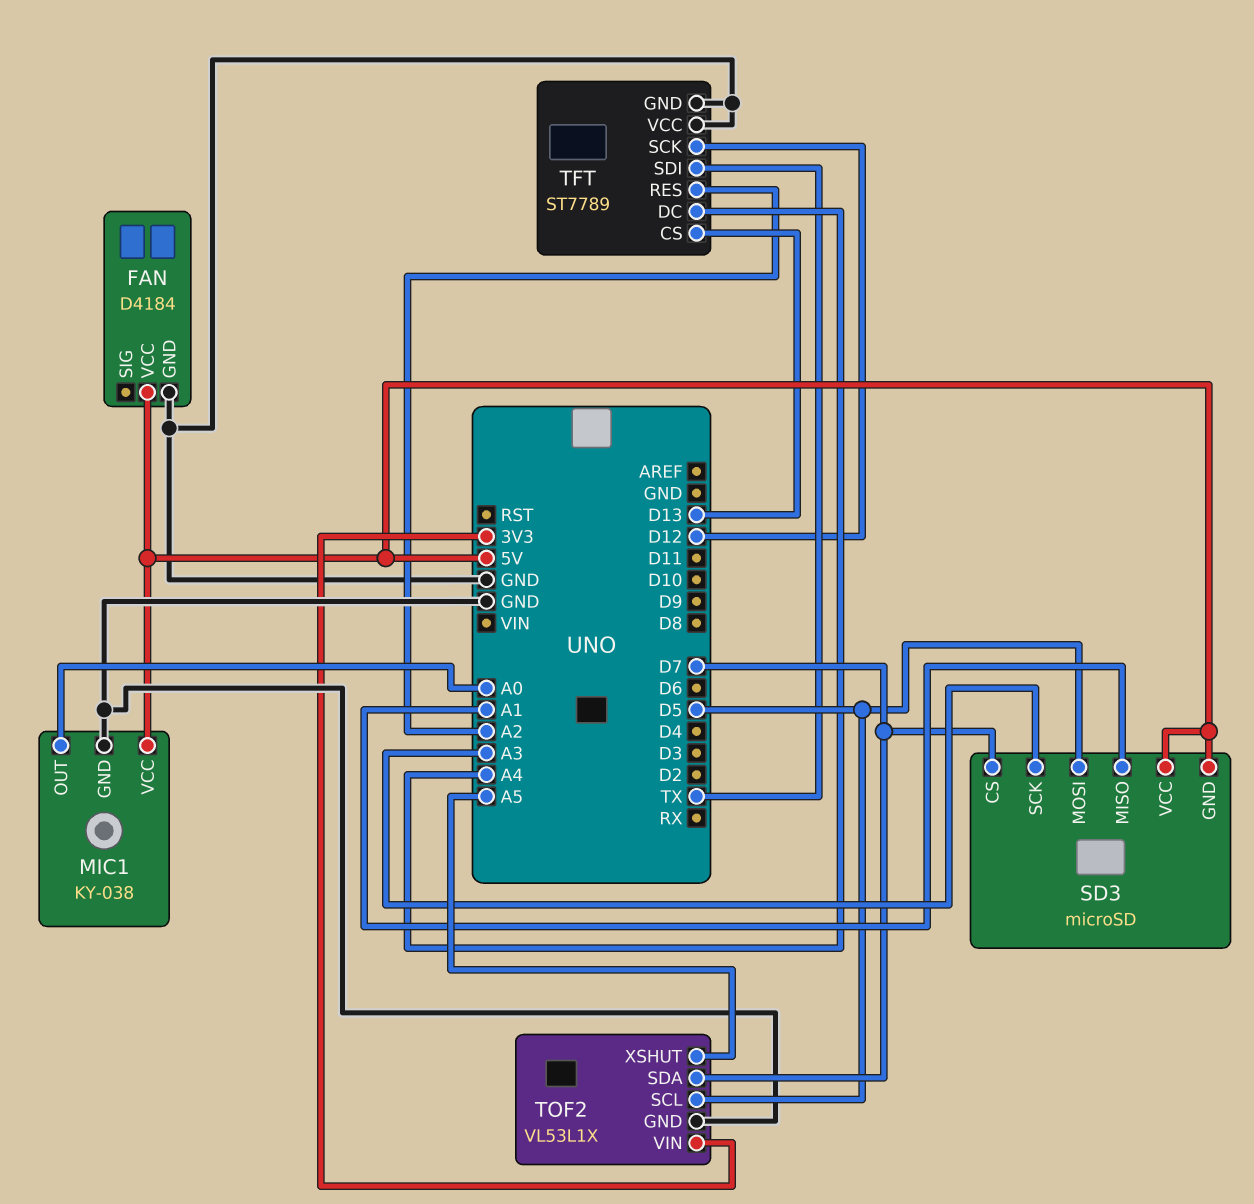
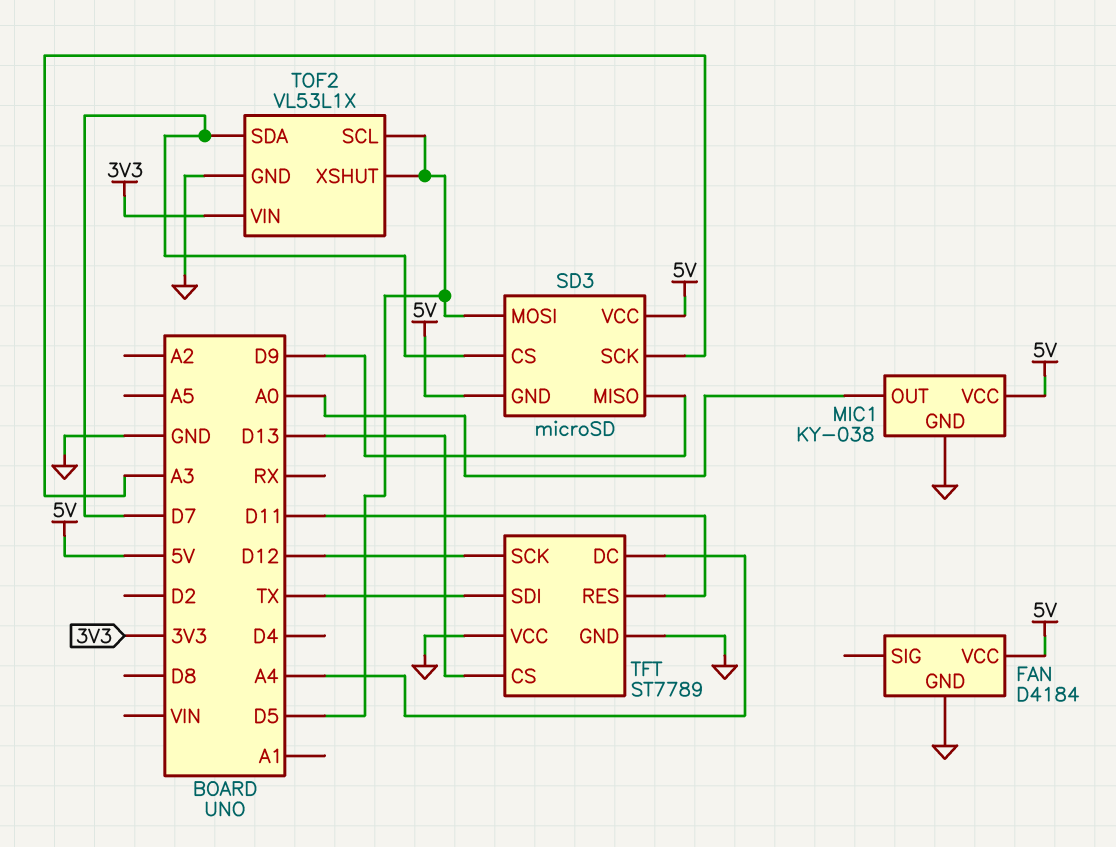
SD3 pin MISO: A1 -> D9
TFT pin RES: A2 -> D11
TOF2 pin XSHUT: A5 -> D5

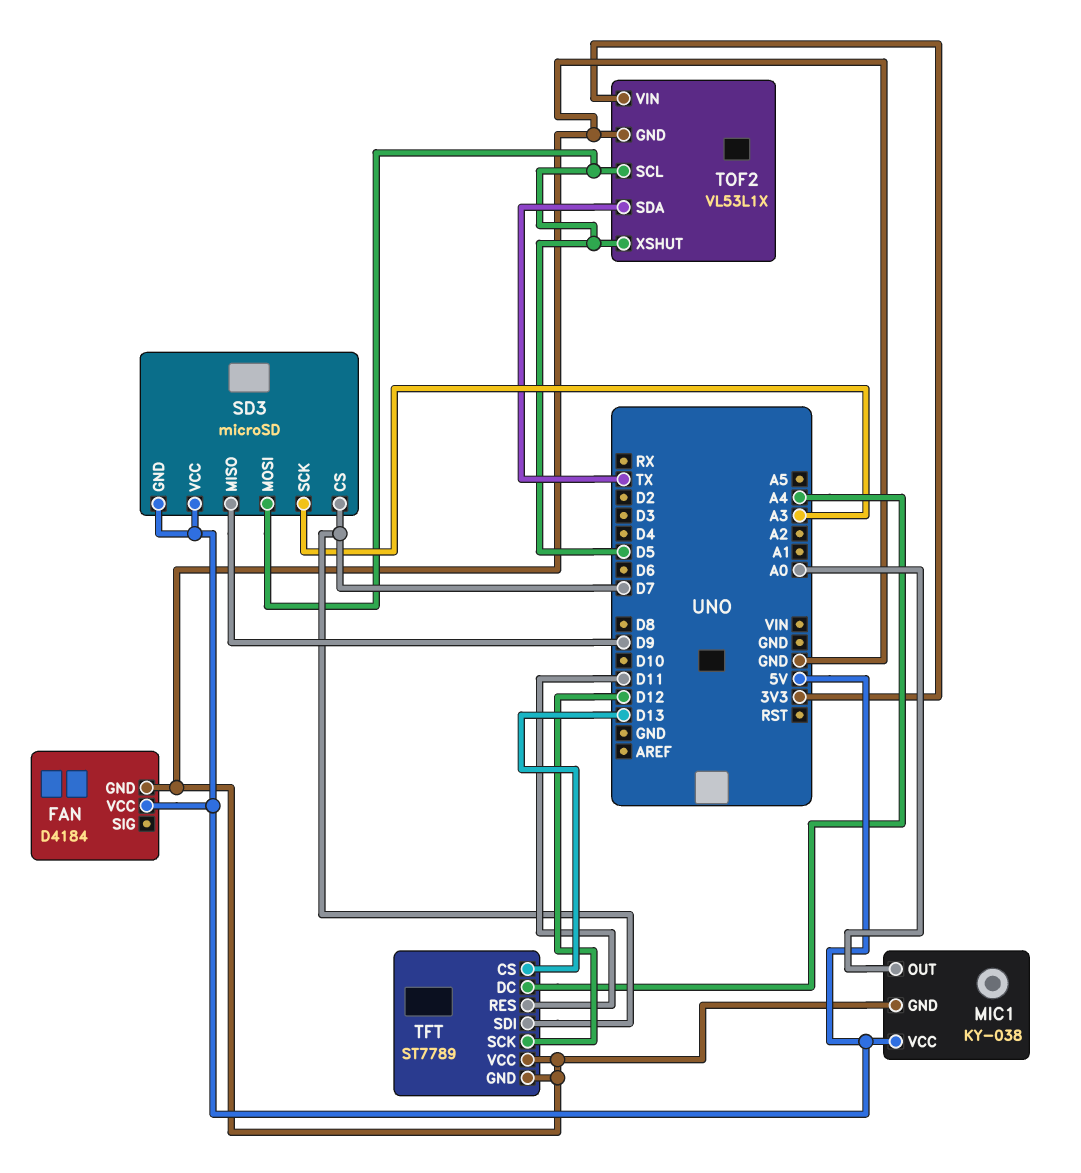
TFT pin SDI: TX -> D7
TOF2 pin SDA: D7 -> TX

